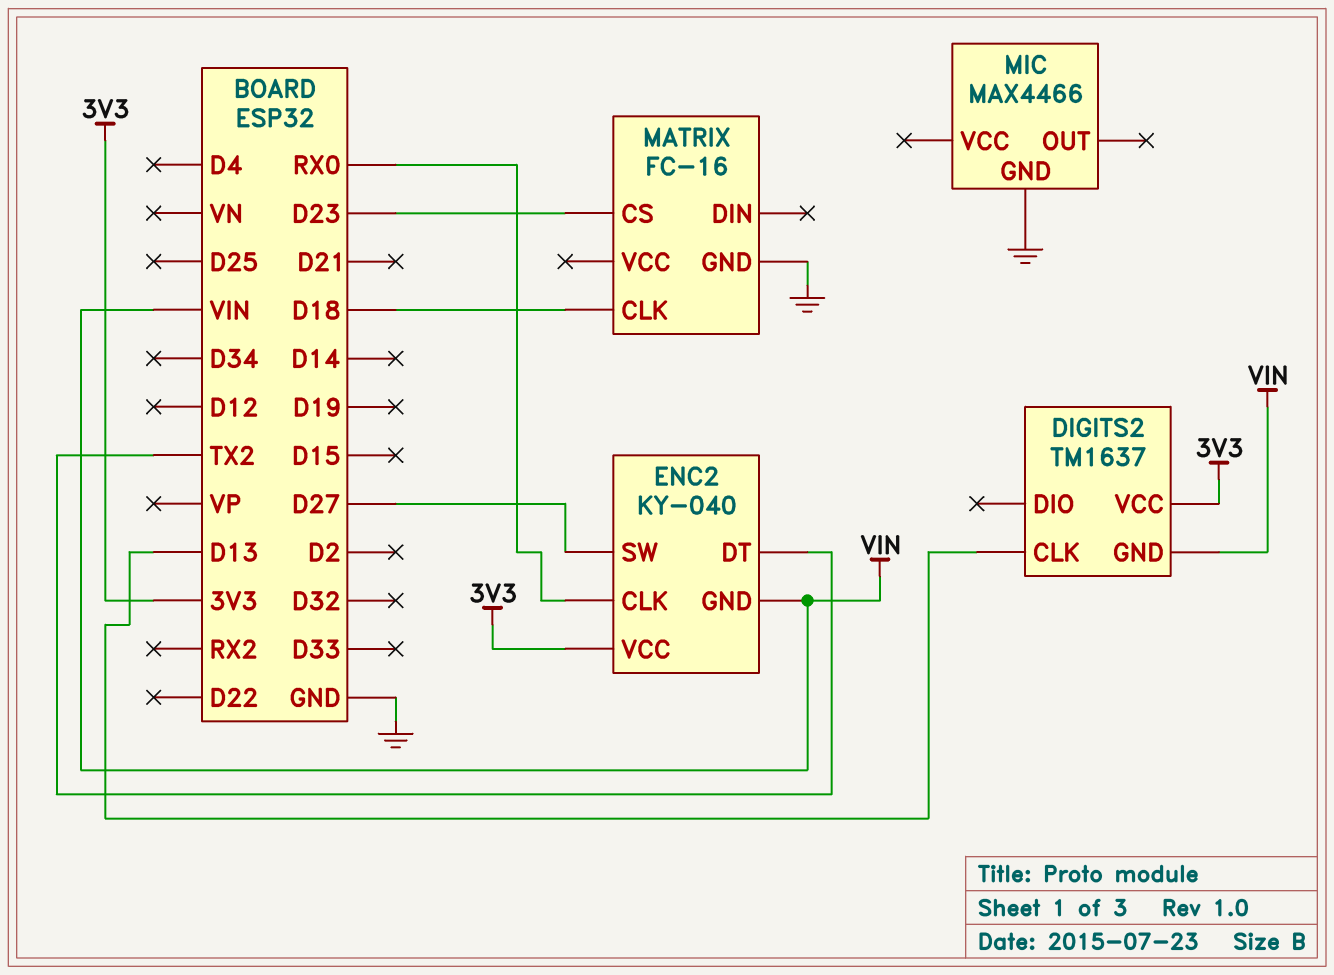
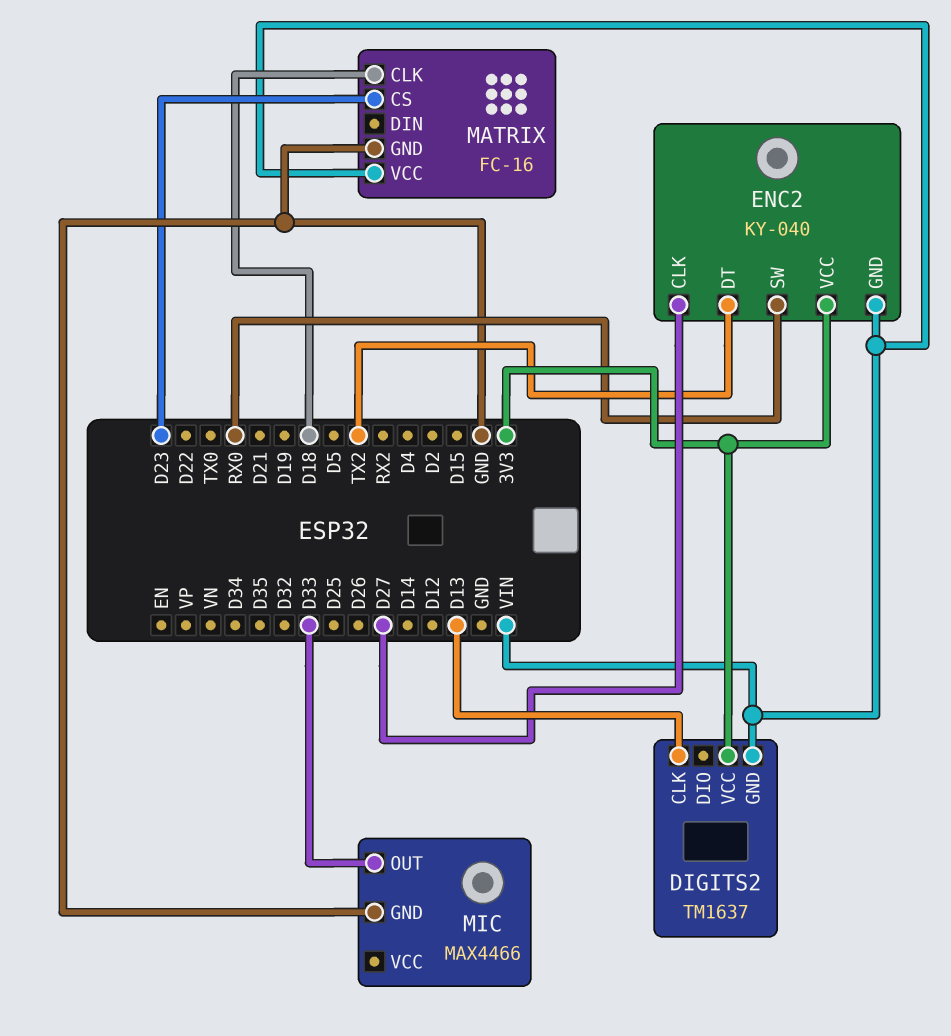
ENC2 pin CLK: RX0 -> D27
ENC2 pin SW: D27 -> RX0
MATRIX pin VCC: none -> VIN
MIC pin OUT: none -> D33

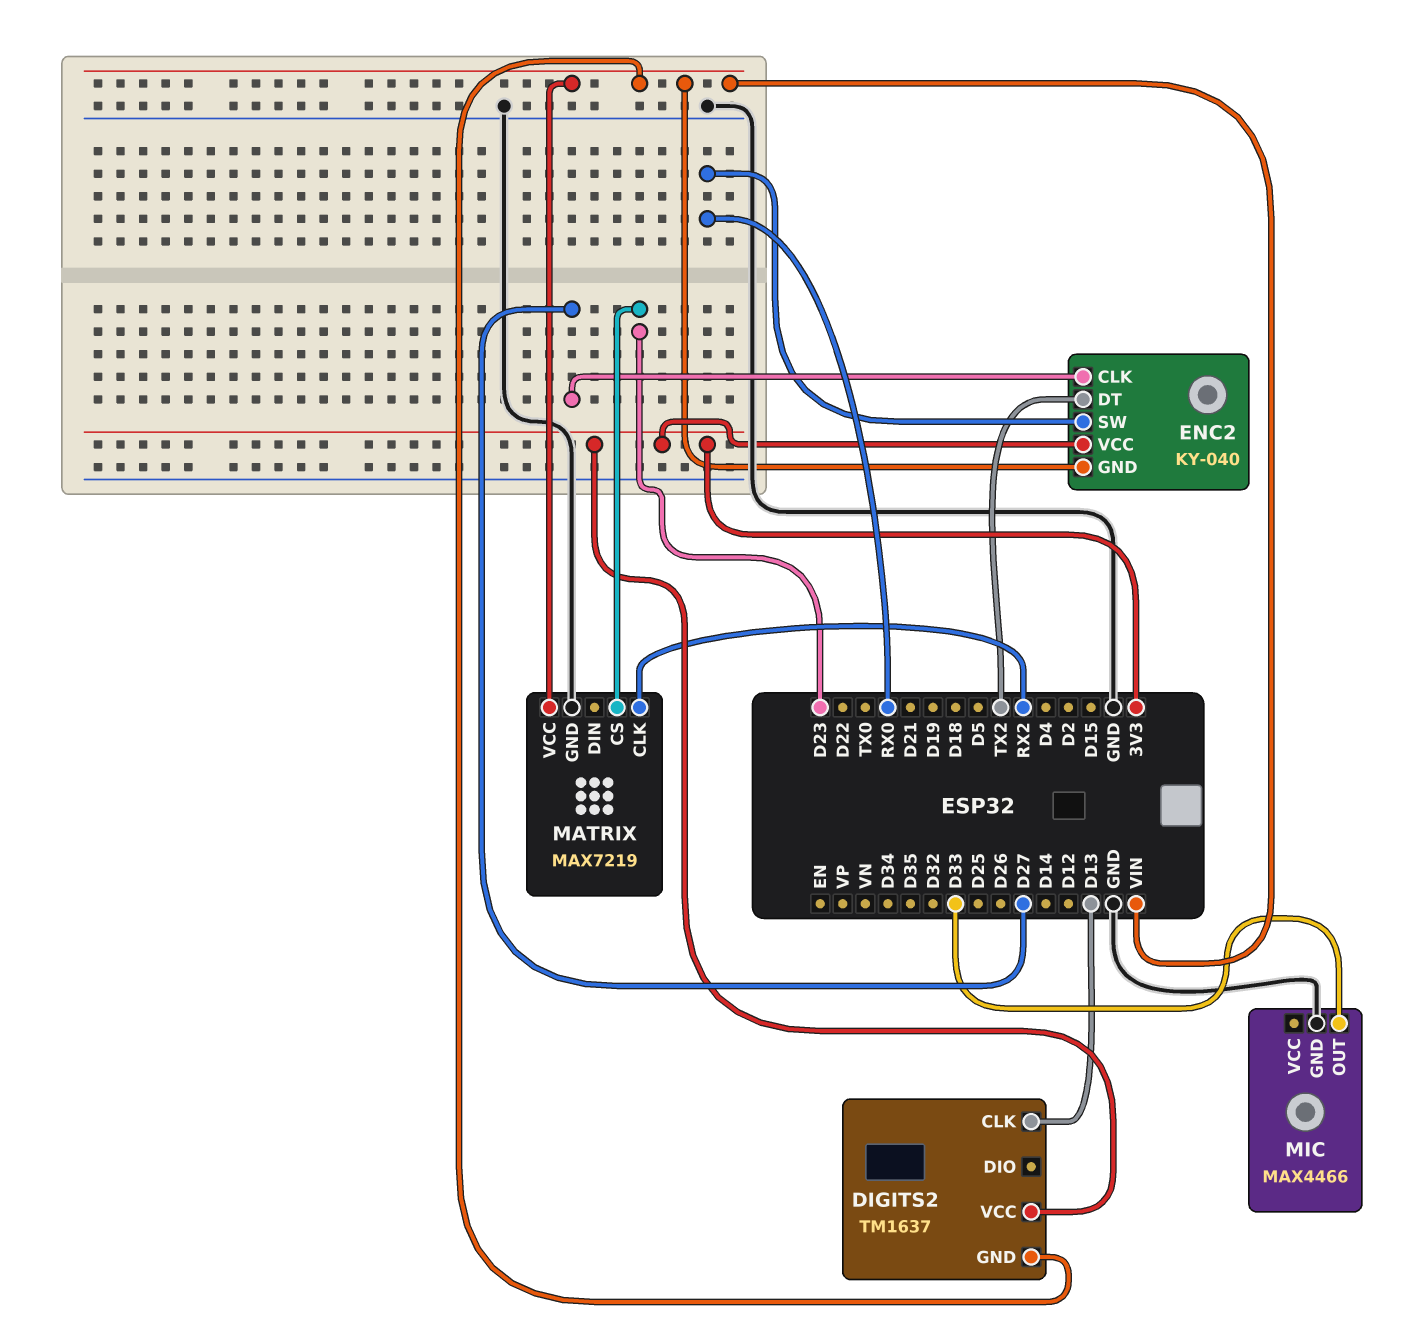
MATRIX: FC-16 -> MAX7219
MATRIX pin CLK: D18 -> RX2

